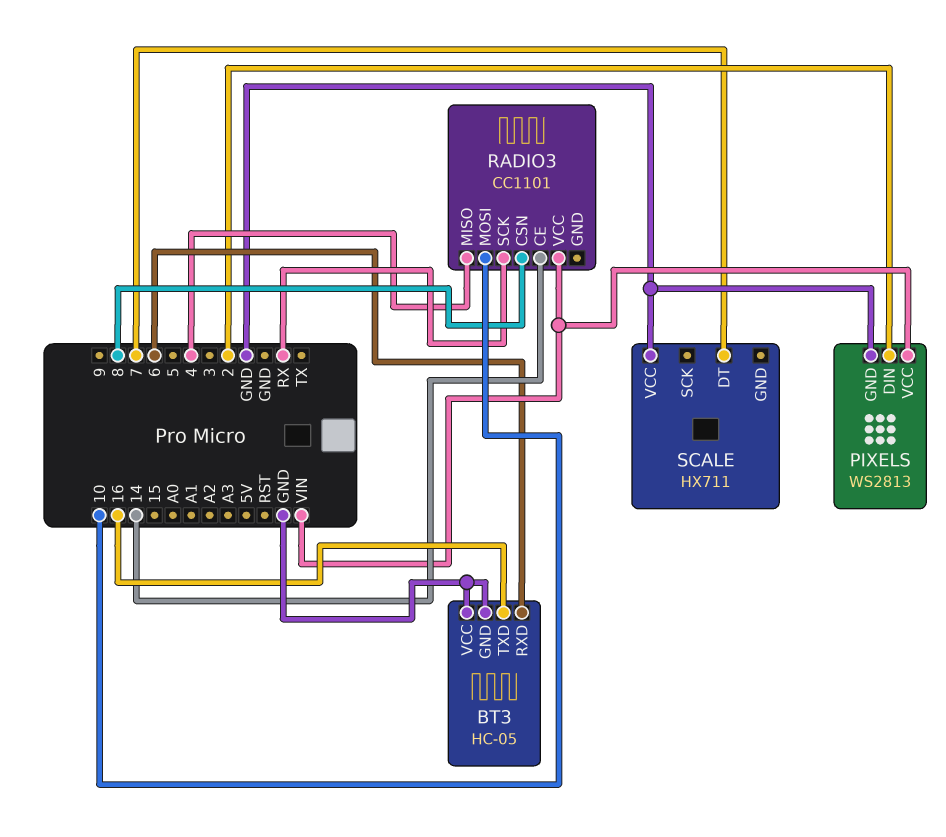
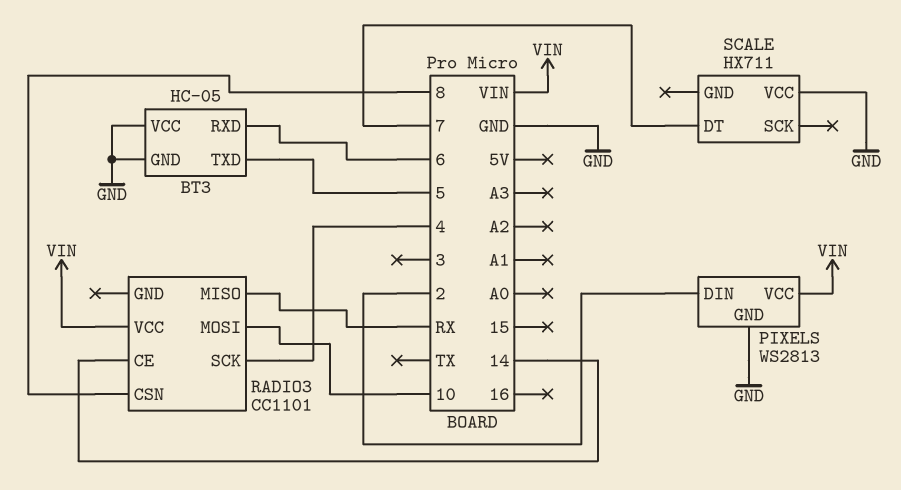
BT3 pin TXD: 16 -> 5
RADIO3 pin MISO: 4 -> RX
RADIO3 pin SCK: RX -> 4

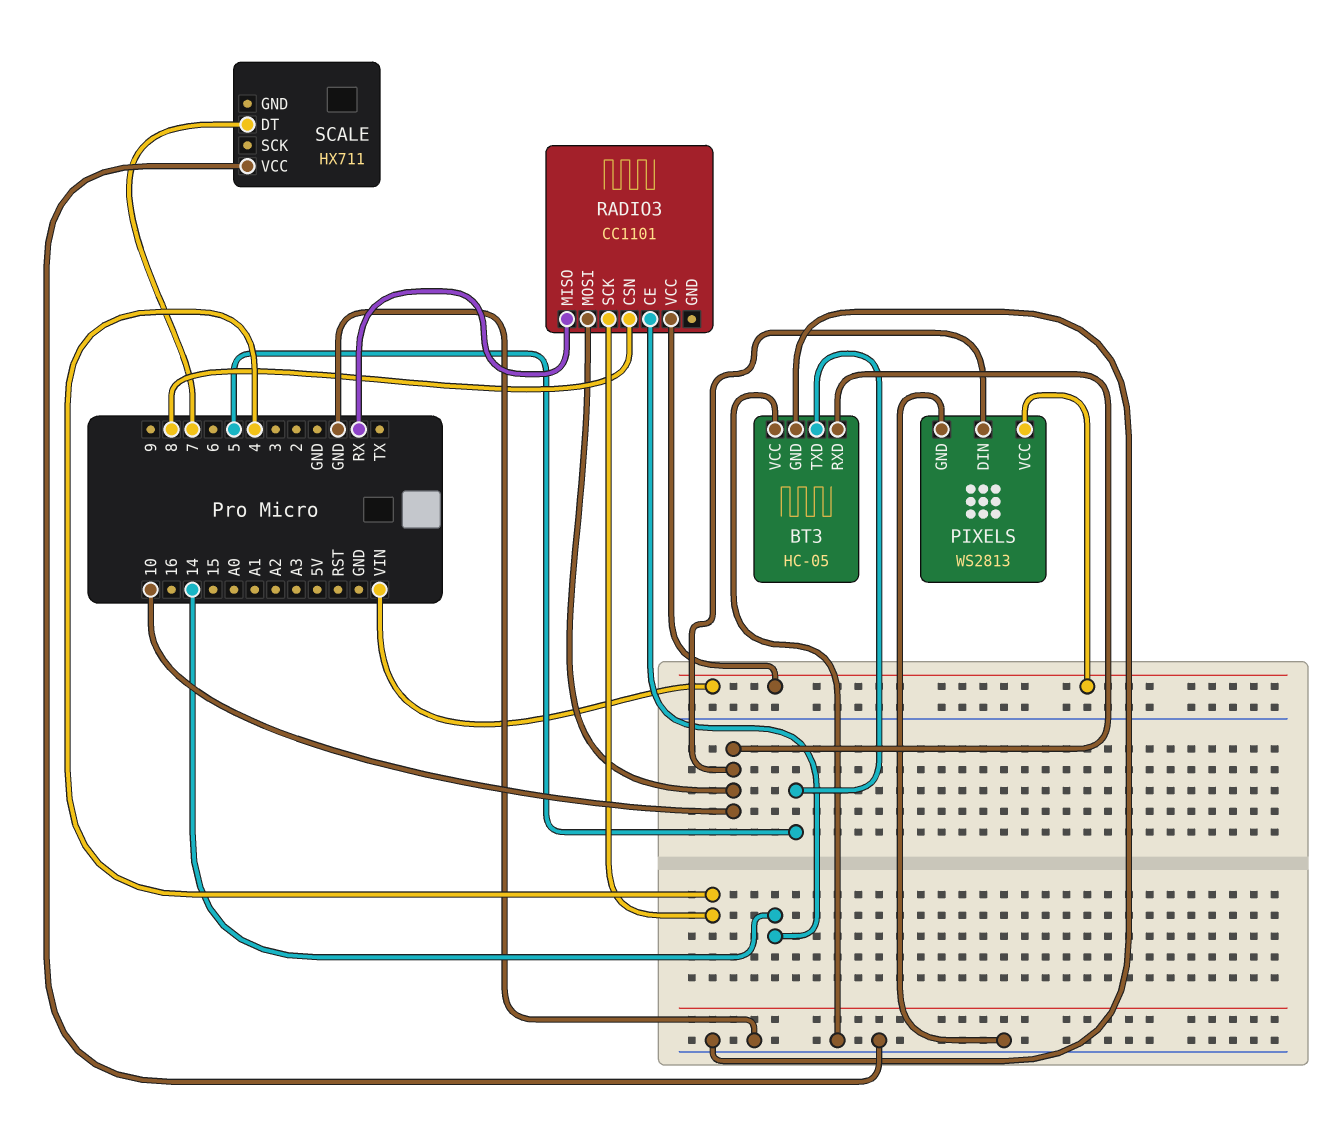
BT3 pin RXD: 6 -> 10
PIXELS pin DIN: 2 -> 10

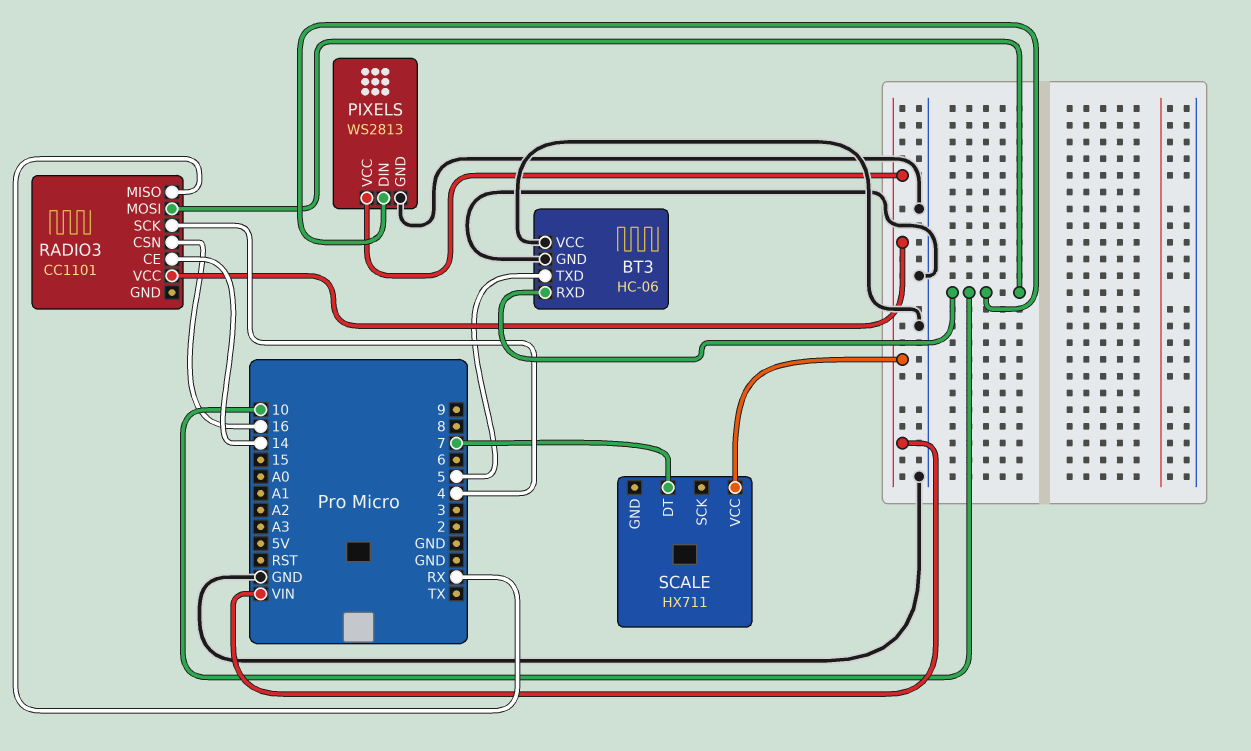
BT3: HC-05 -> HC-06
RADIO3 pin CSN: 8 -> 16
SCALE pin VCC: GND -> VIN

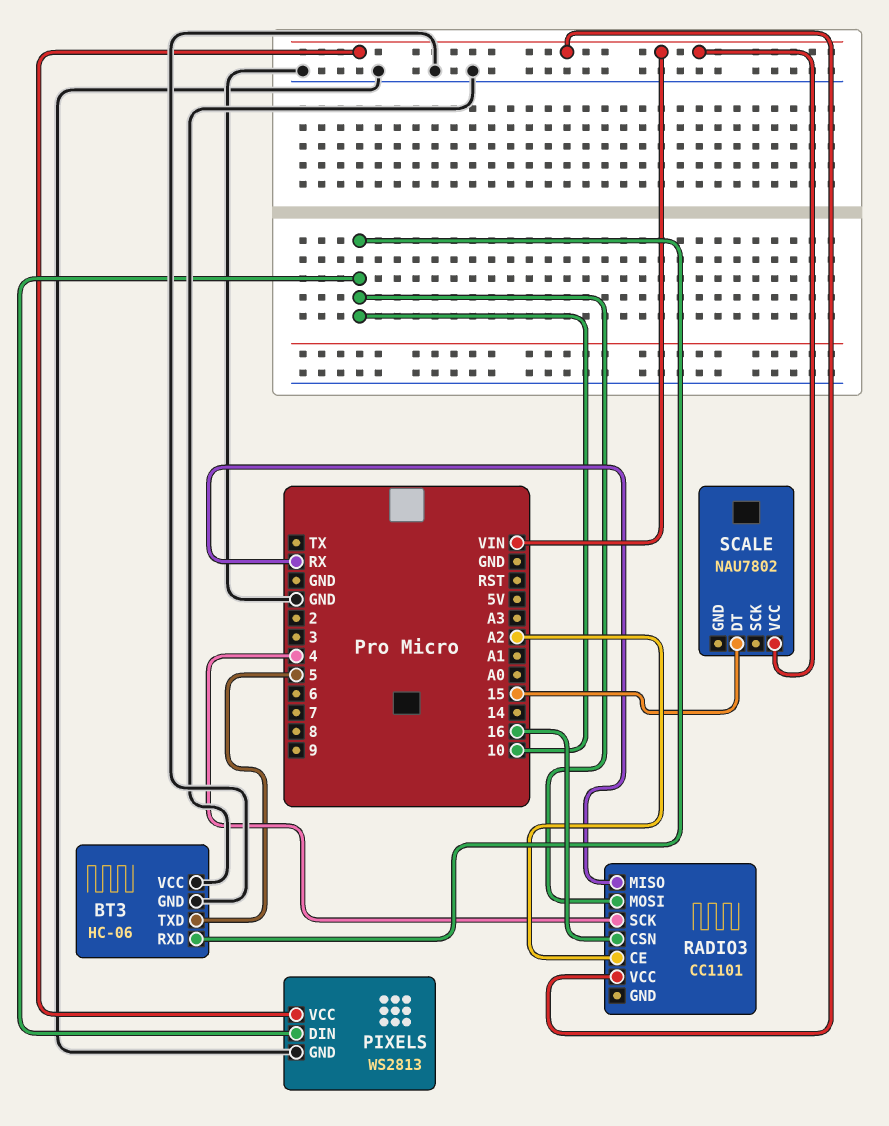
RADIO3 pin CE: 14 -> A2
SCALE: HX711 -> NAU7802
SCALE pin DT: 7 -> 15

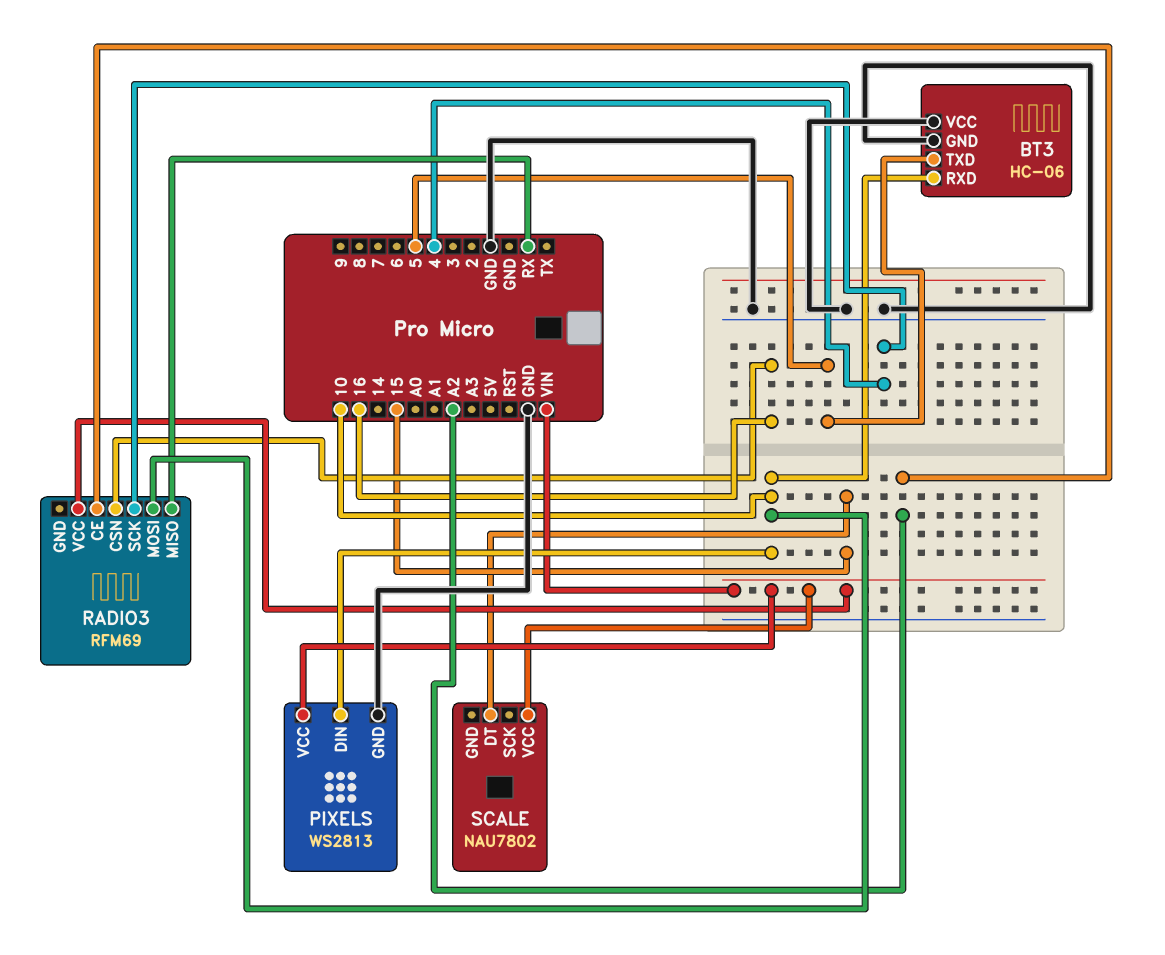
RADIO3: CC1101 -> RFM69

